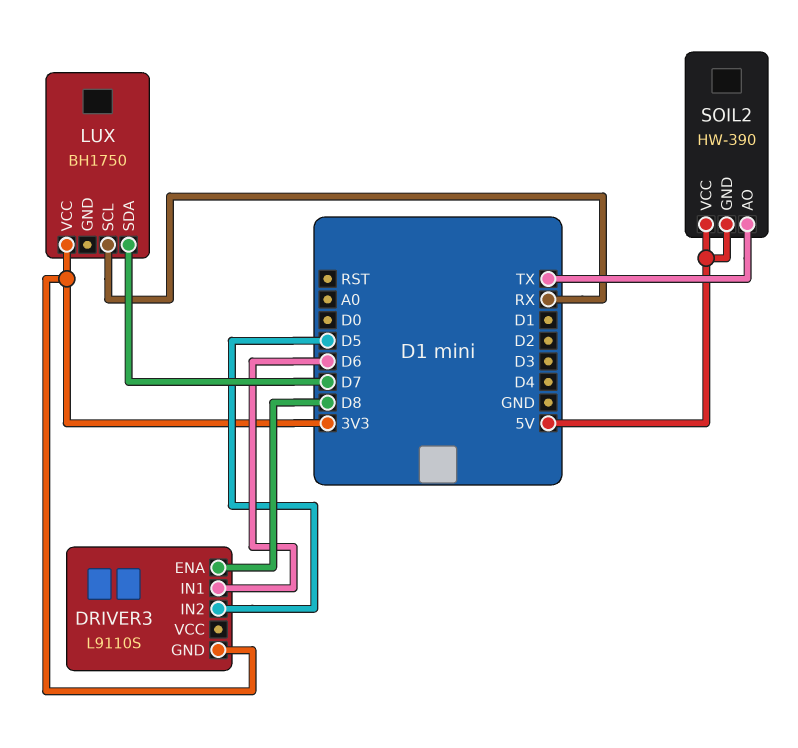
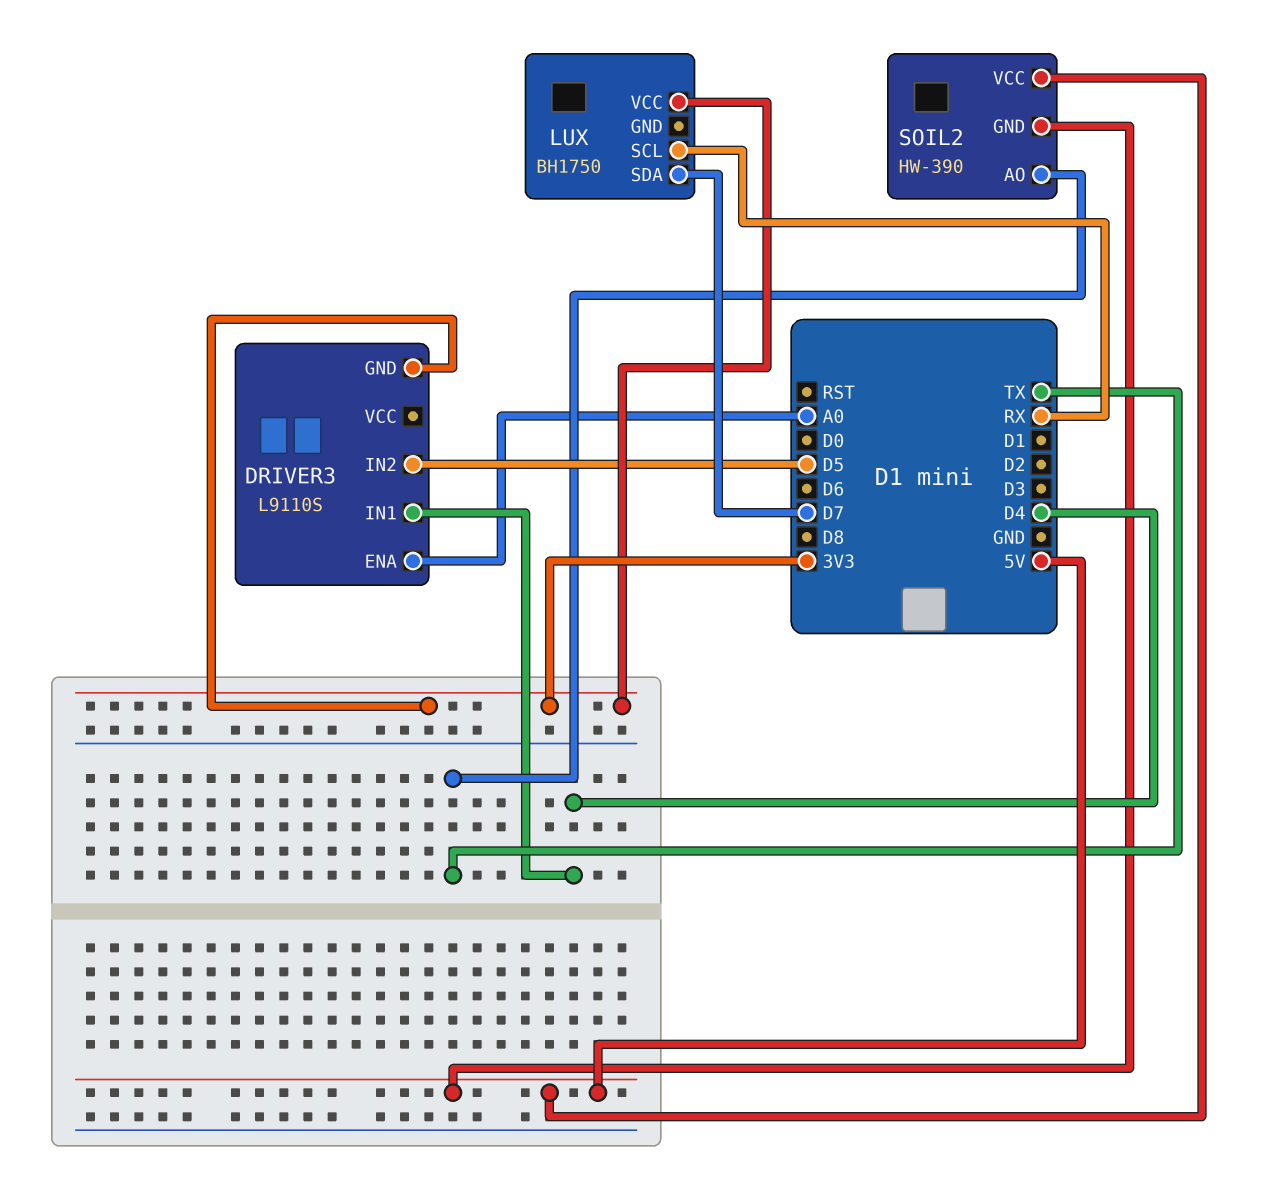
DRIVER3 pin ENA: D8 -> A0
DRIVER3 pin IN1: D6 -> D4

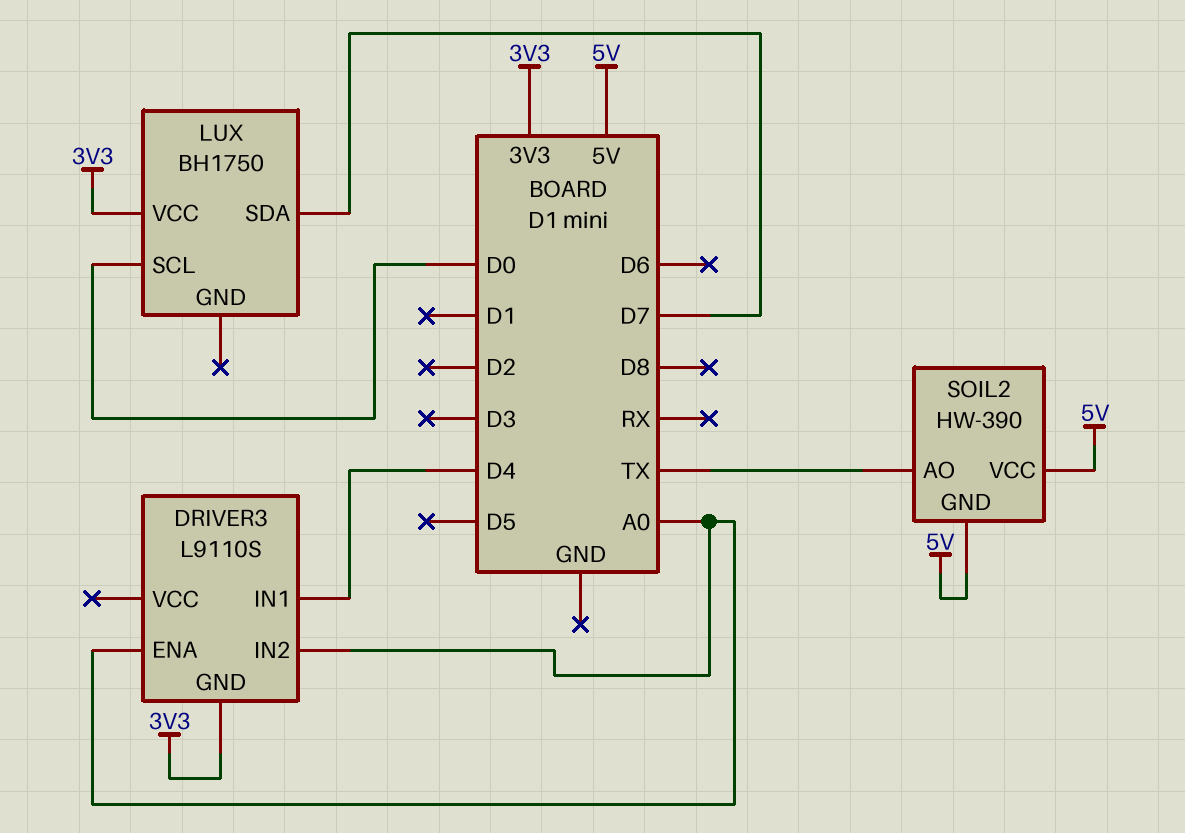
DRIVER3 pin IN2: D5 -> A0
LUX pin SCL: RX -> D0

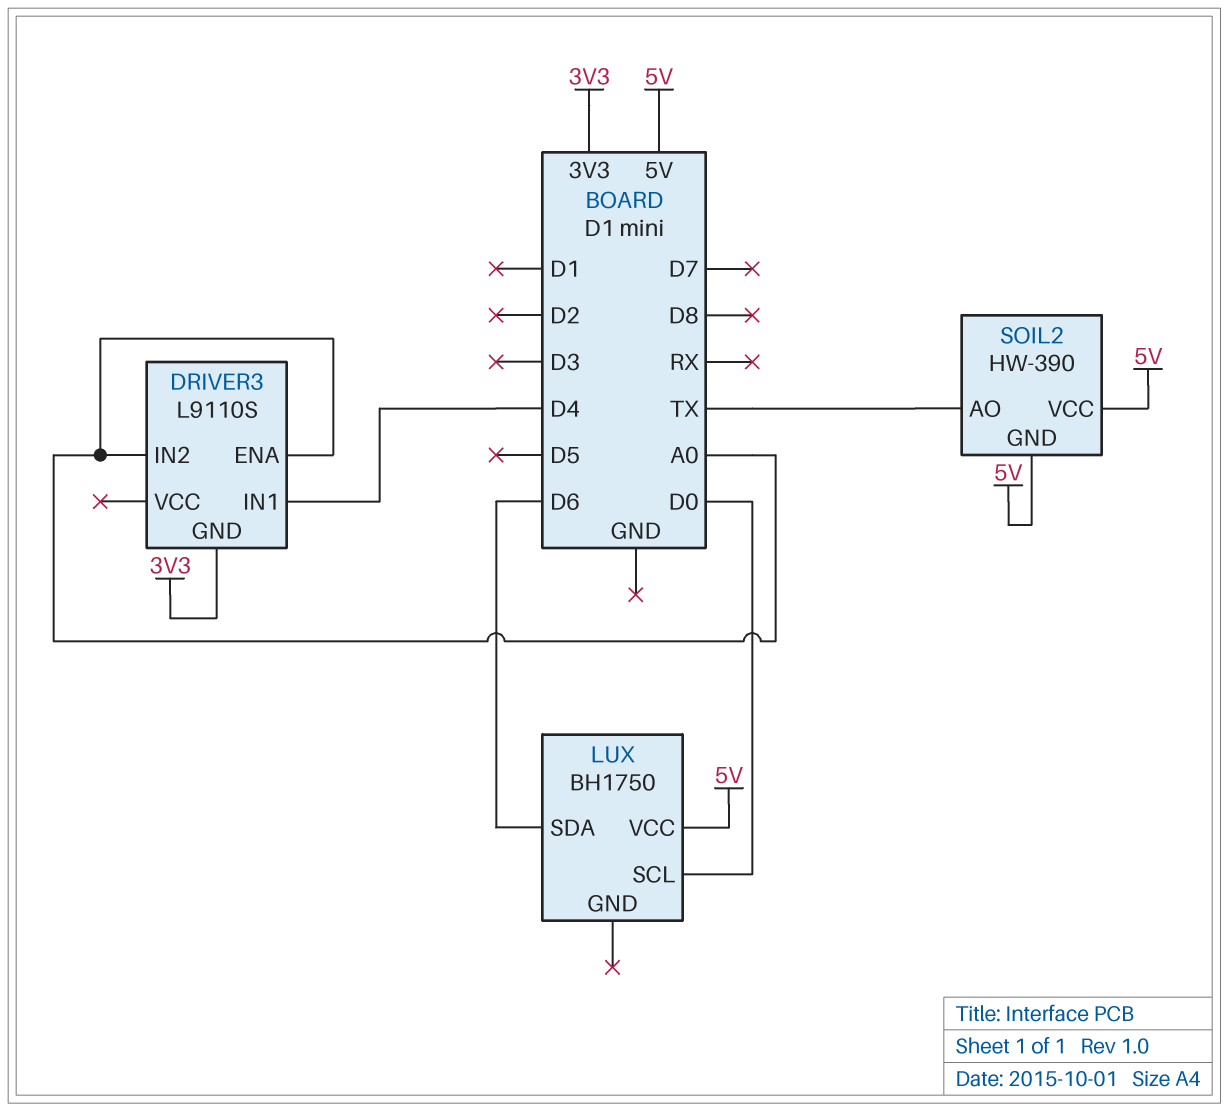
LUX pin SDA: D7 -> D6
LUX pin VCC: 3V3 -> 5V

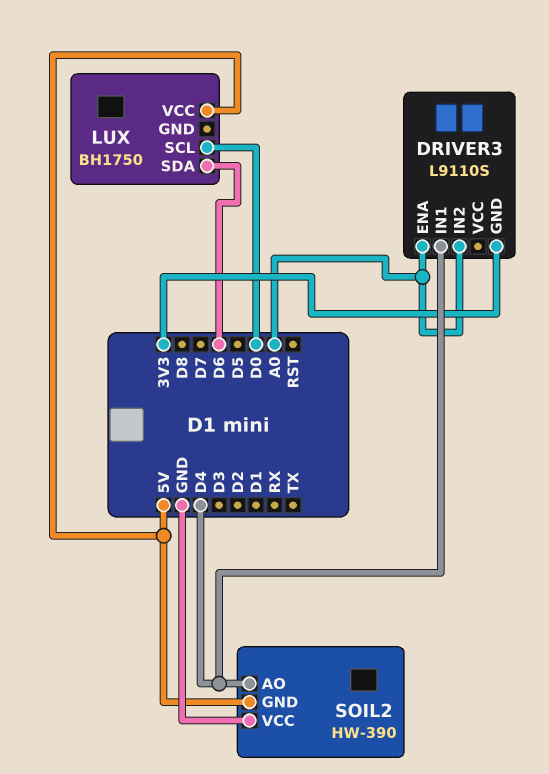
SOIL2 pin AO: TX -> D4
SOIL2 pin VCC: 5V -> GND

